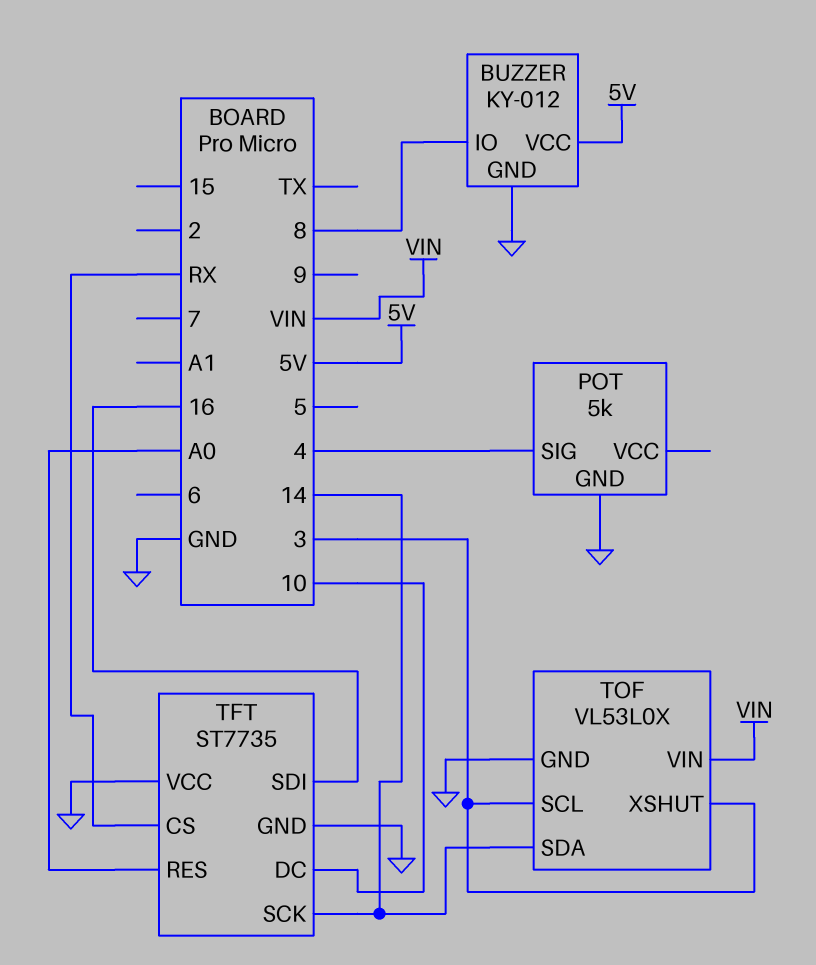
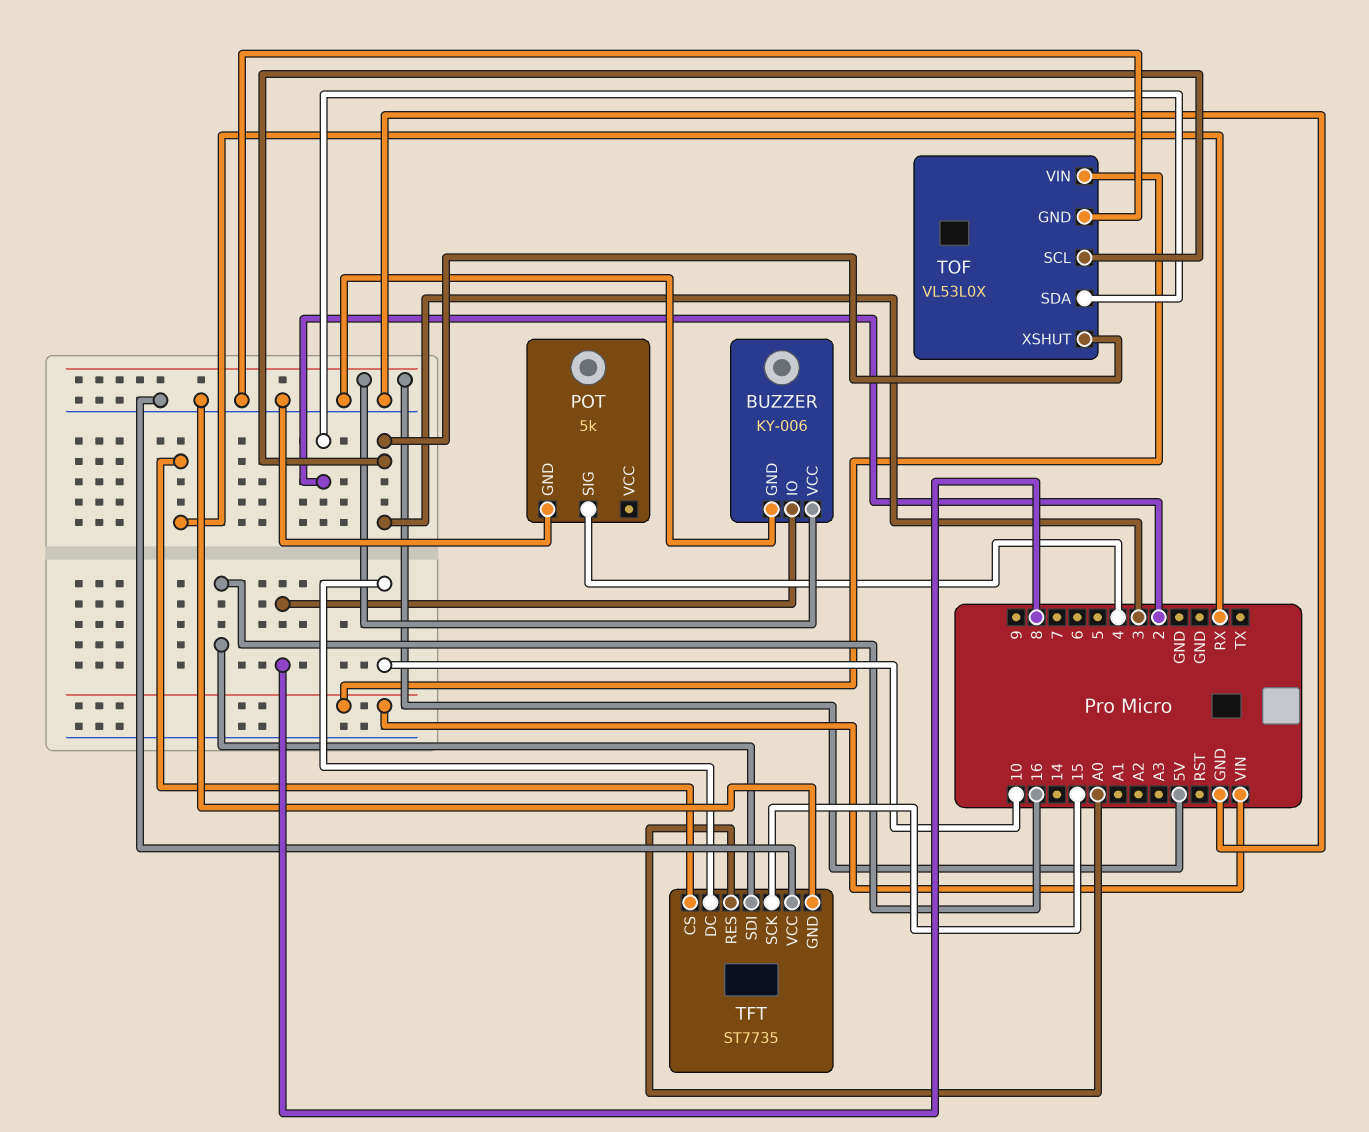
BUZZER: KY-012 -> KY-006
TFT pin SCK: 14 -> 15
TOF pin SDA: 14 -> 2

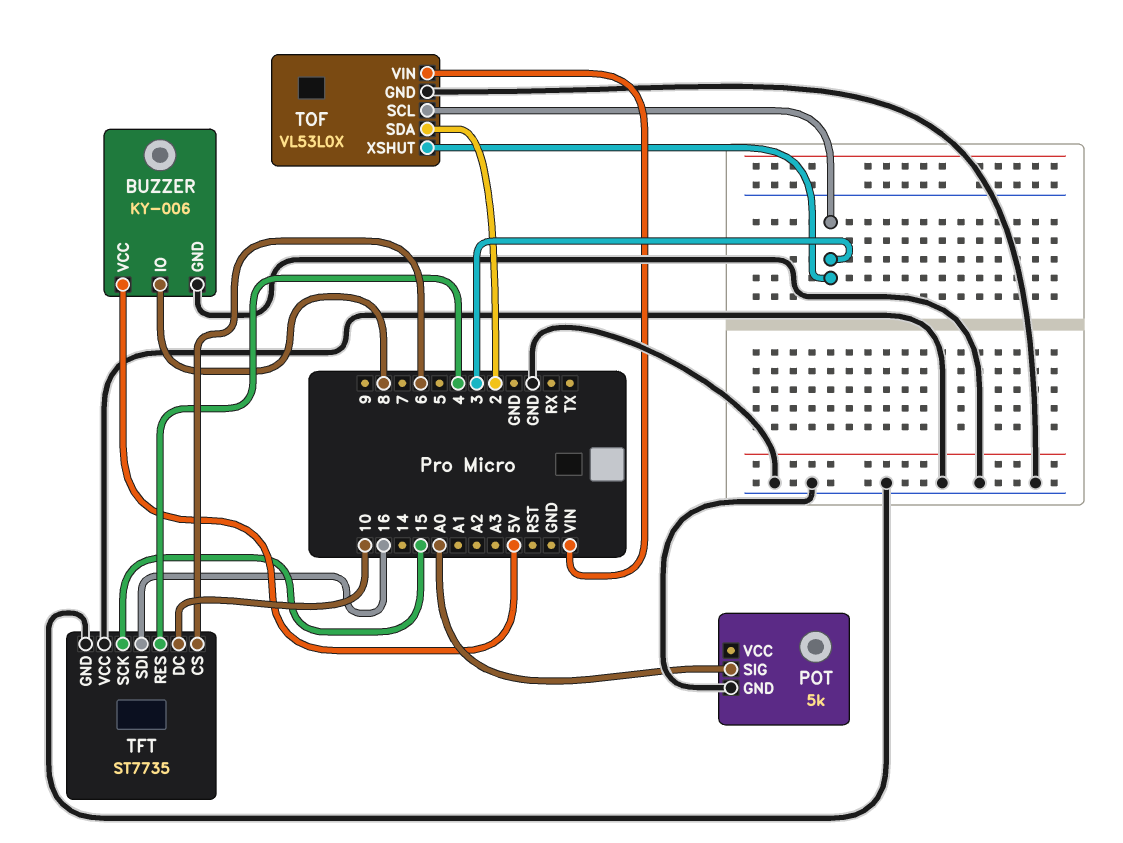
POT pin SIG: 4 -> A0
TFT pin CS: RX -> 6
TFT pin RES: A0 -> 4

